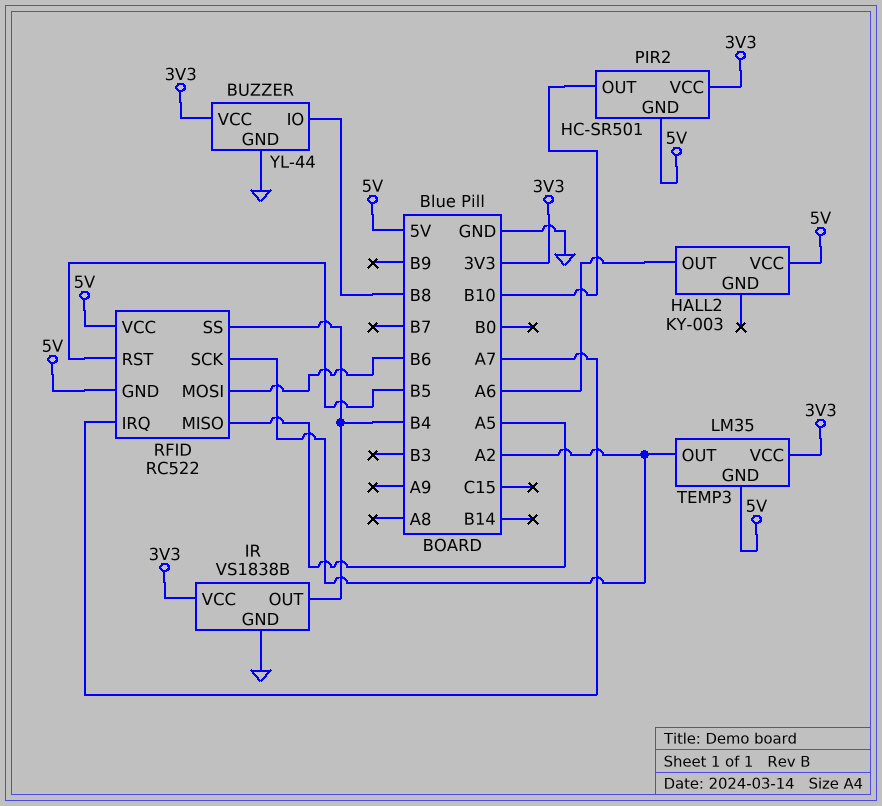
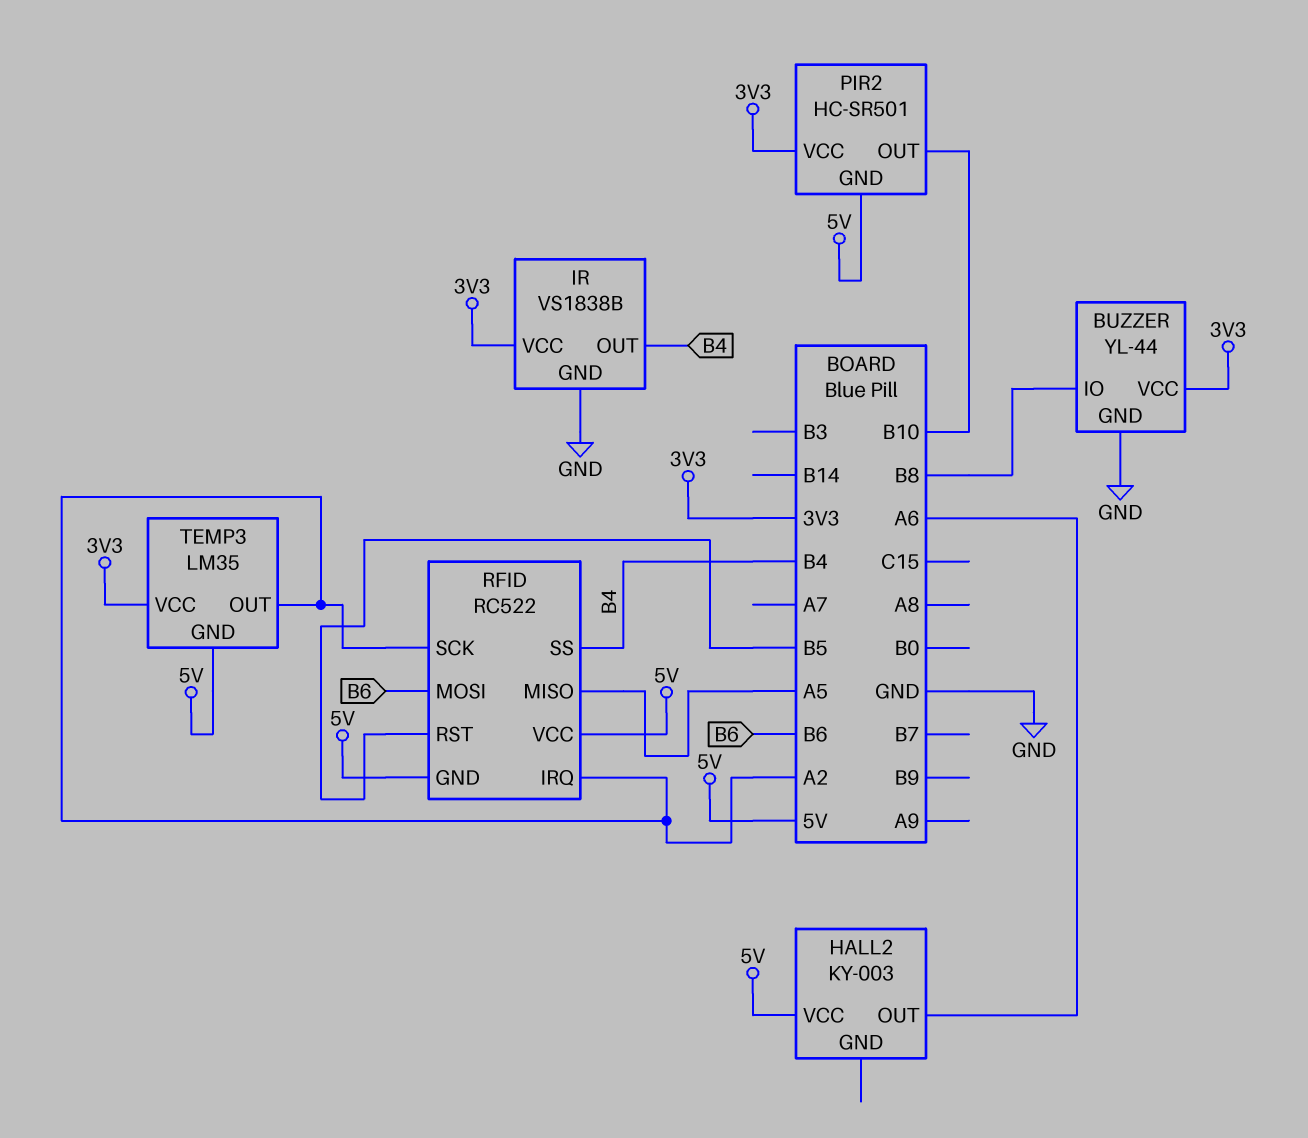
RFID pin IRQ: A7 -> A2

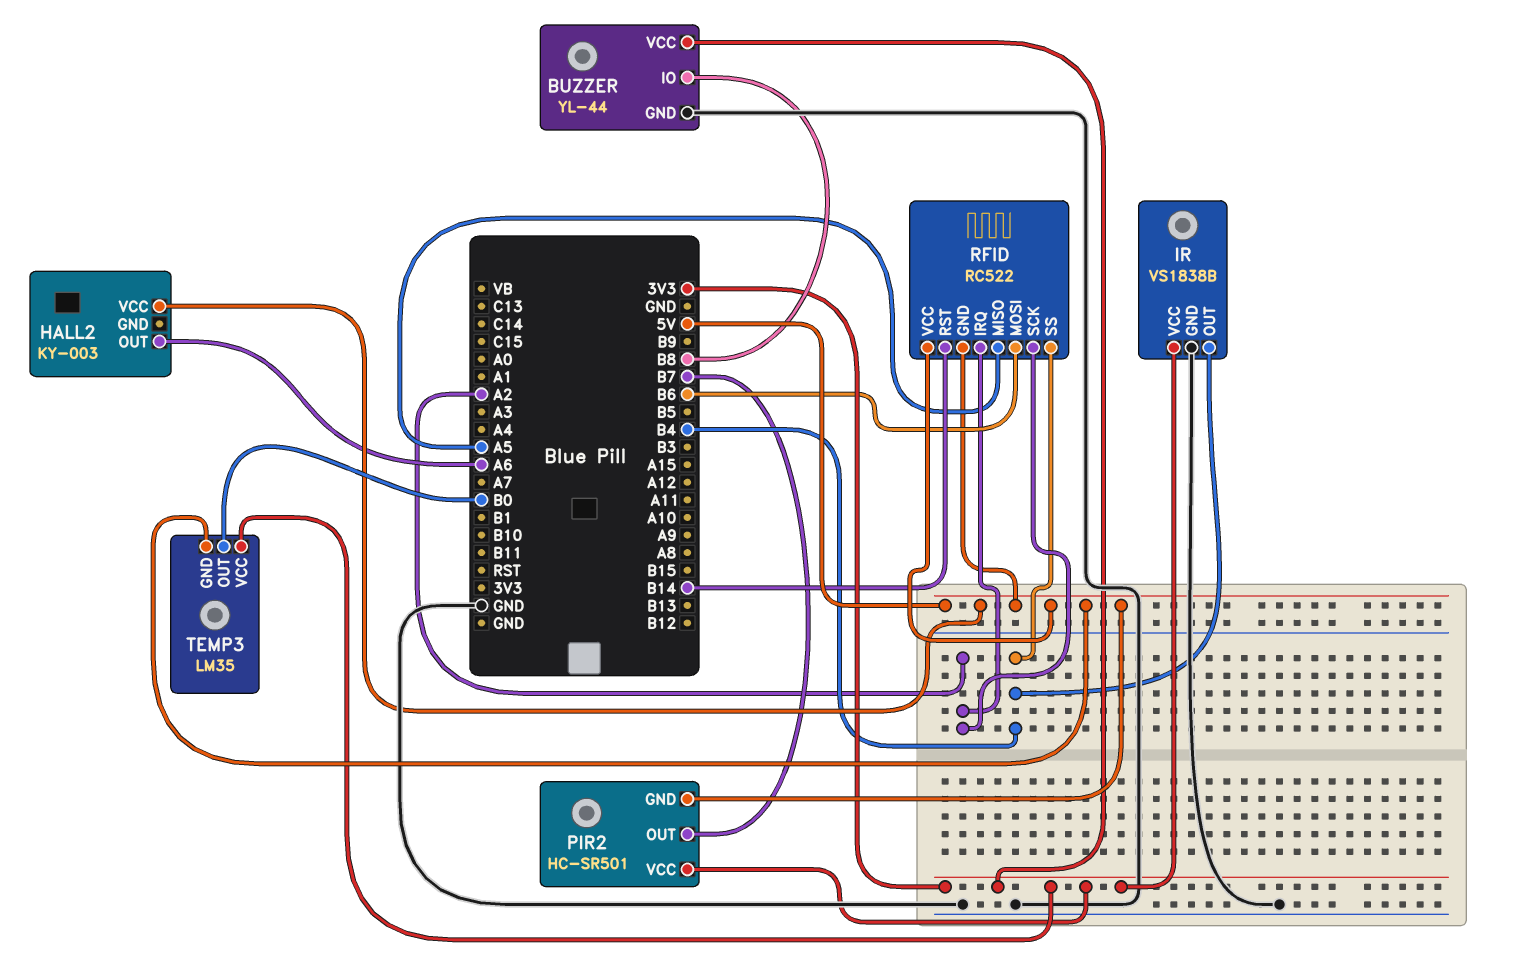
PIR2 pin OUT: B10 -> B7
RFID pin RST: B5 -> B14
TEMP3 pin OUT: A2 -> B0

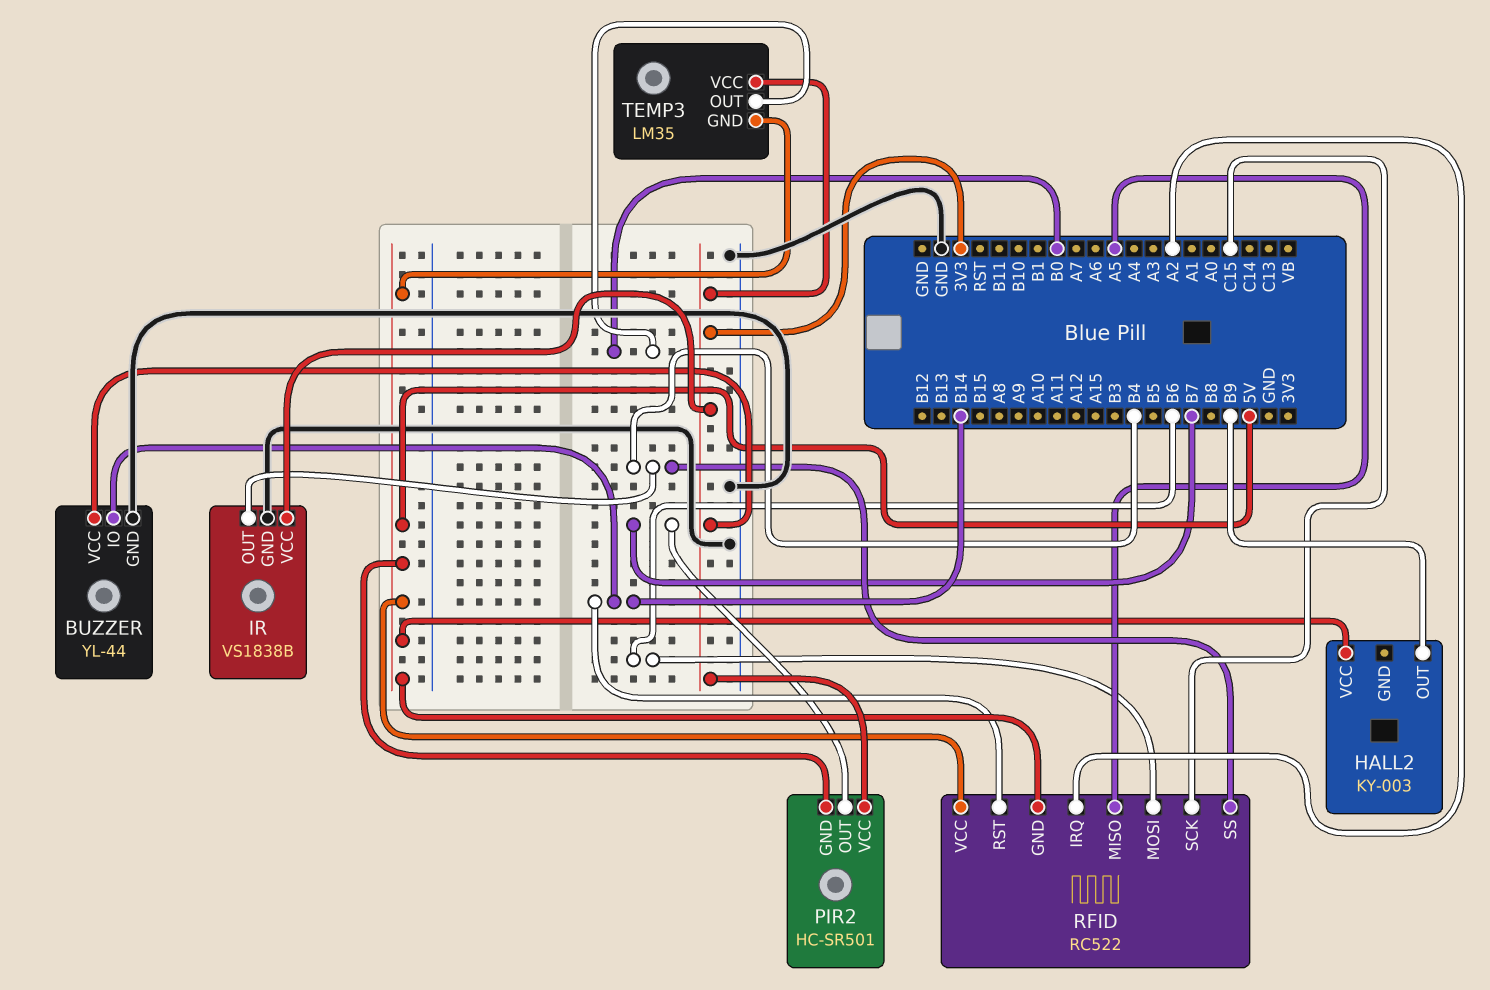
BUZZER pin IO: B8 -> B14
HALL2 pin OUT: A6 -> B9
RFID pin SCK: A2 -> C15

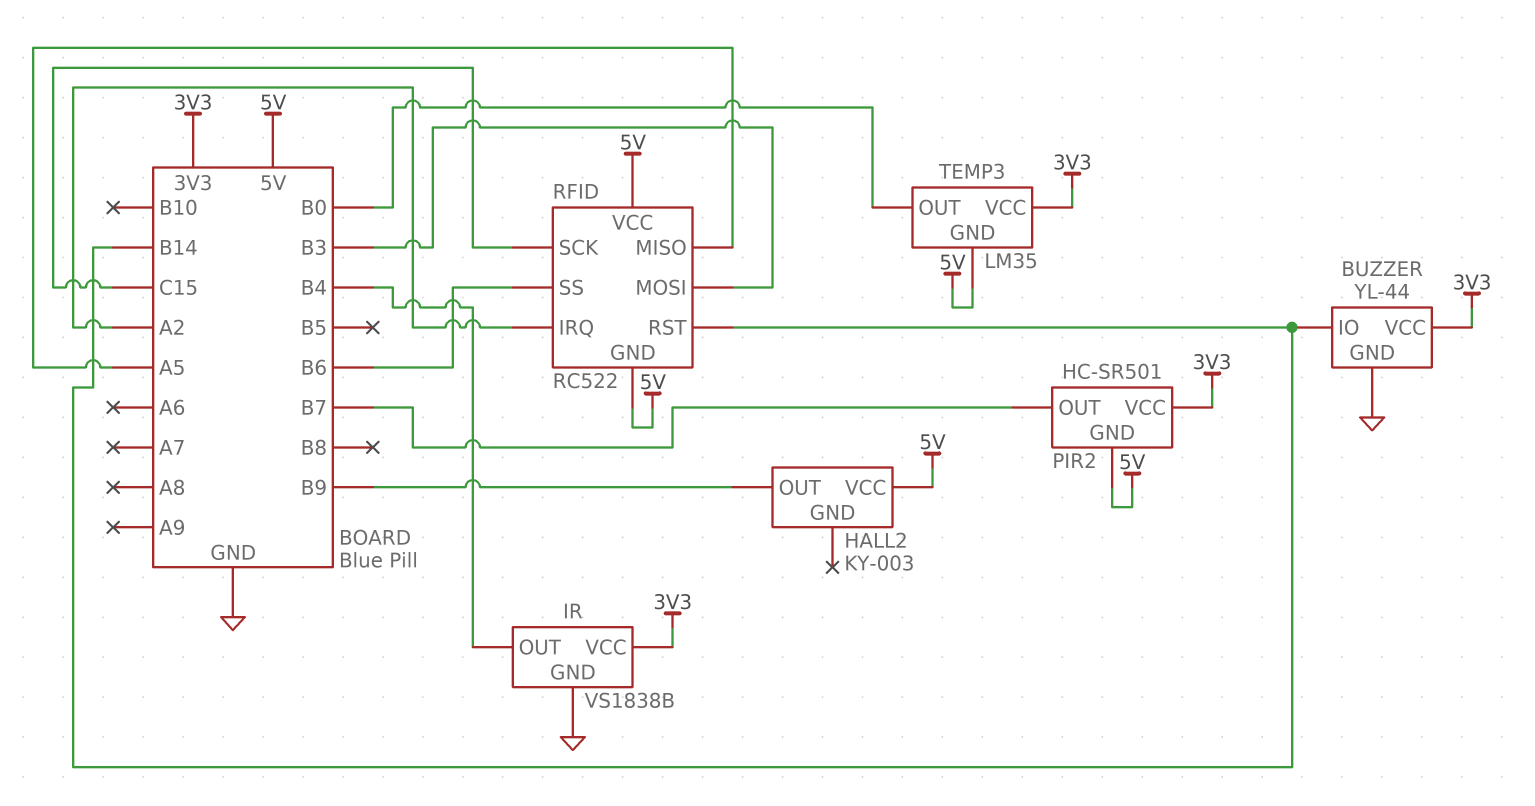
RFID pin MOSI: B6 -> B3
RFID pin SS: B4 -> B6

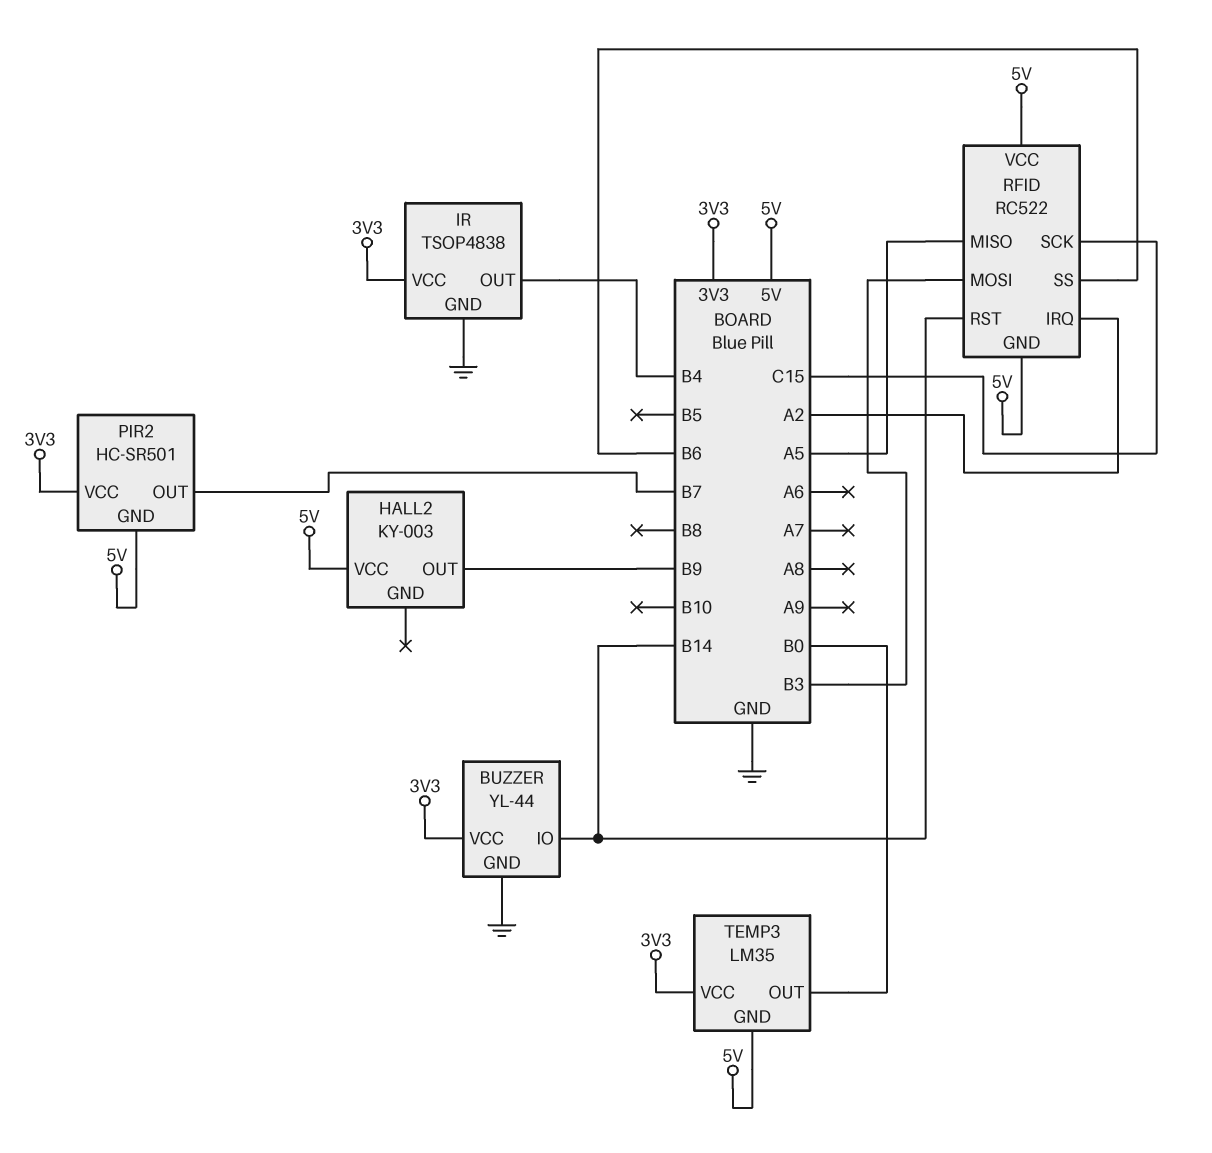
IR: VS1838B -> TSOP4838

